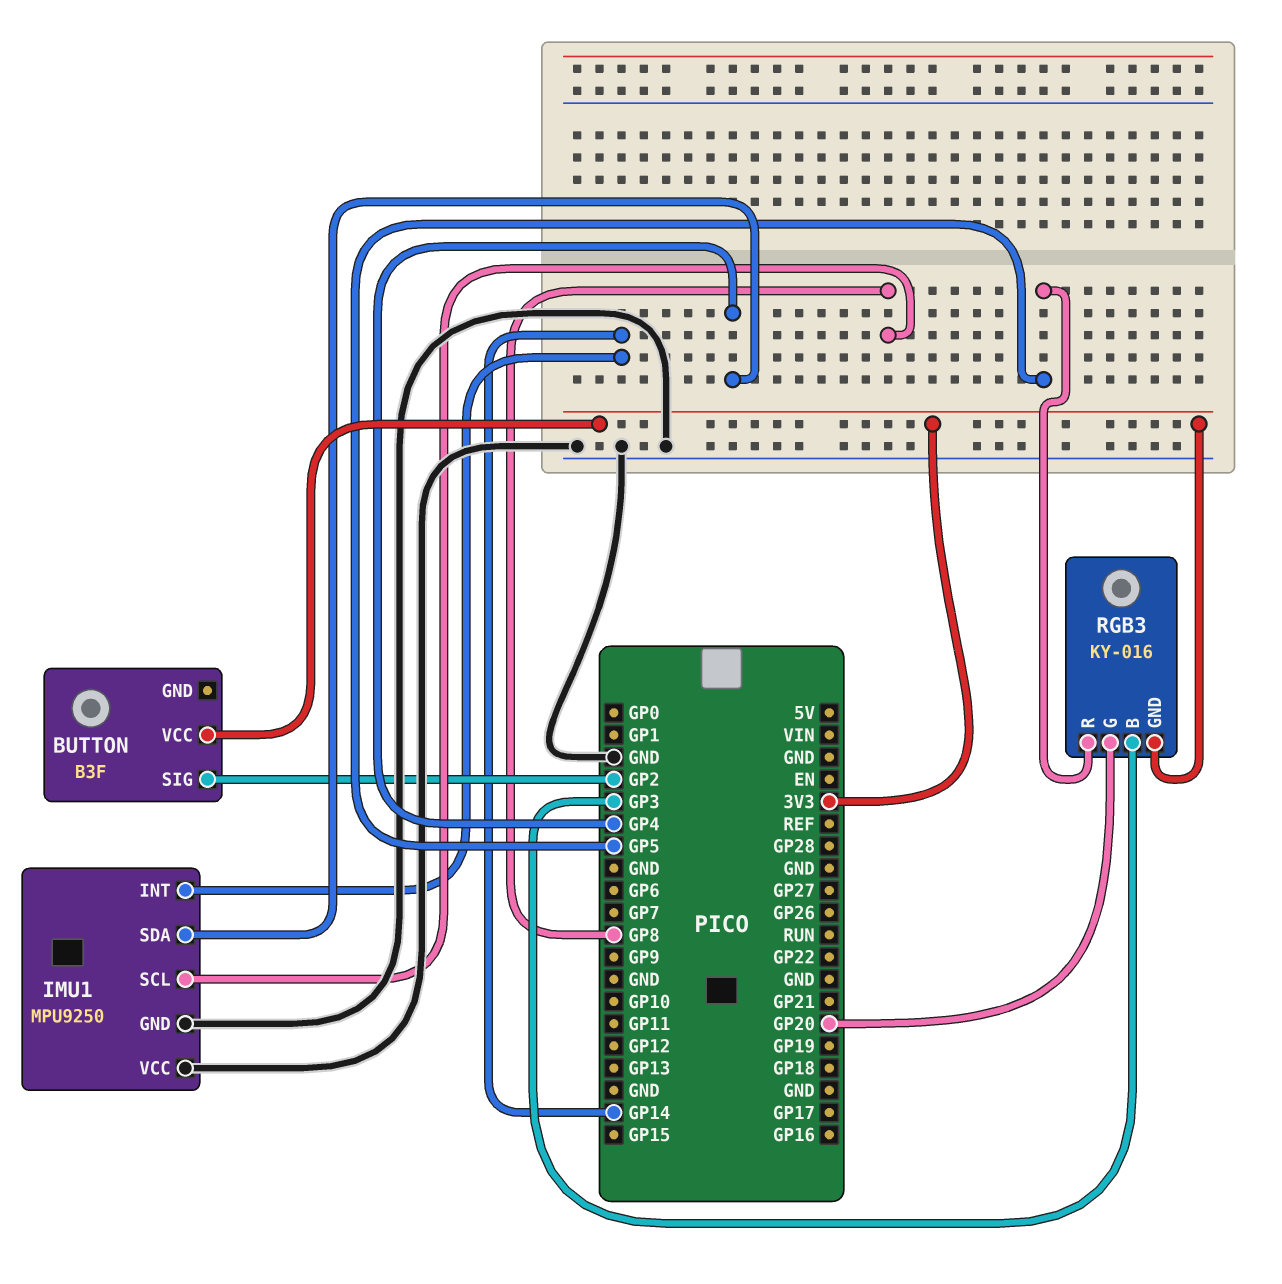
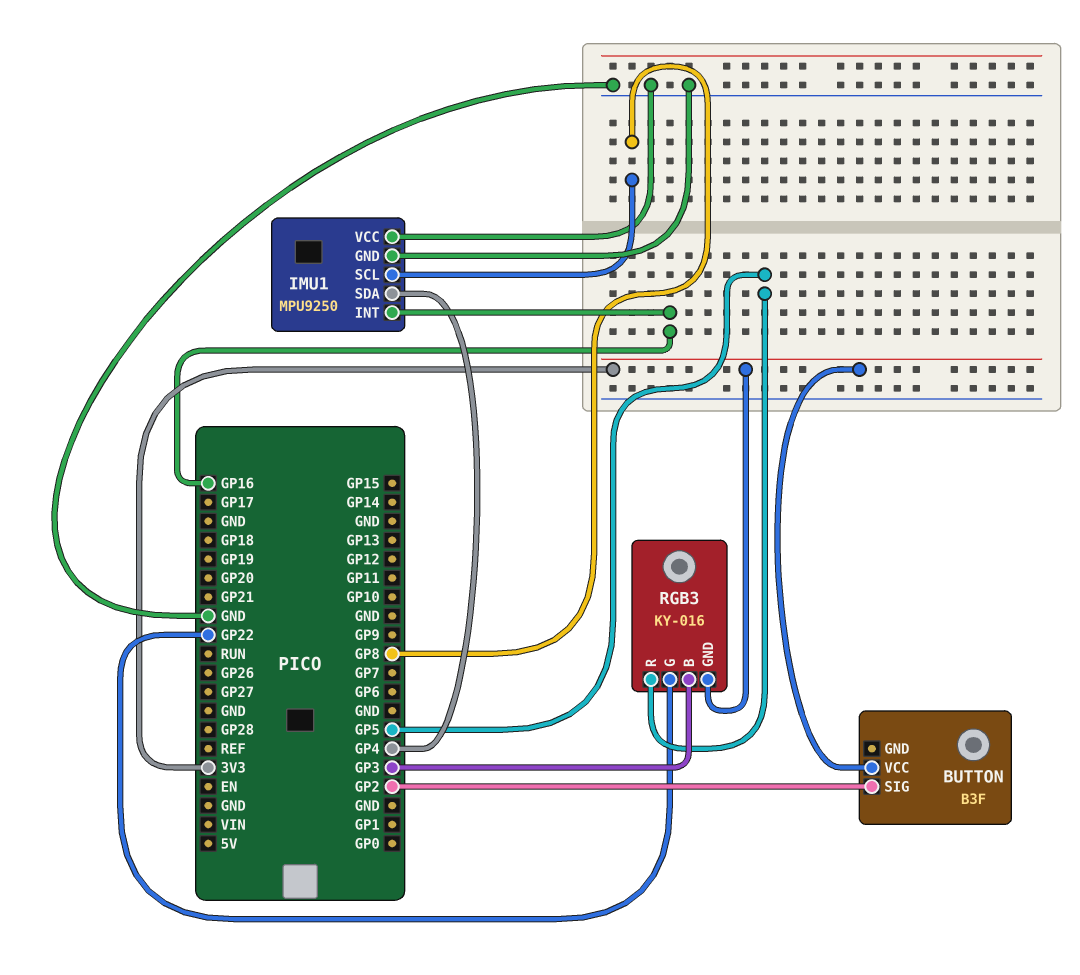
IMU1 pin INT: GP14 -> GP16
RGB3 pin G: GP20 -> GP22

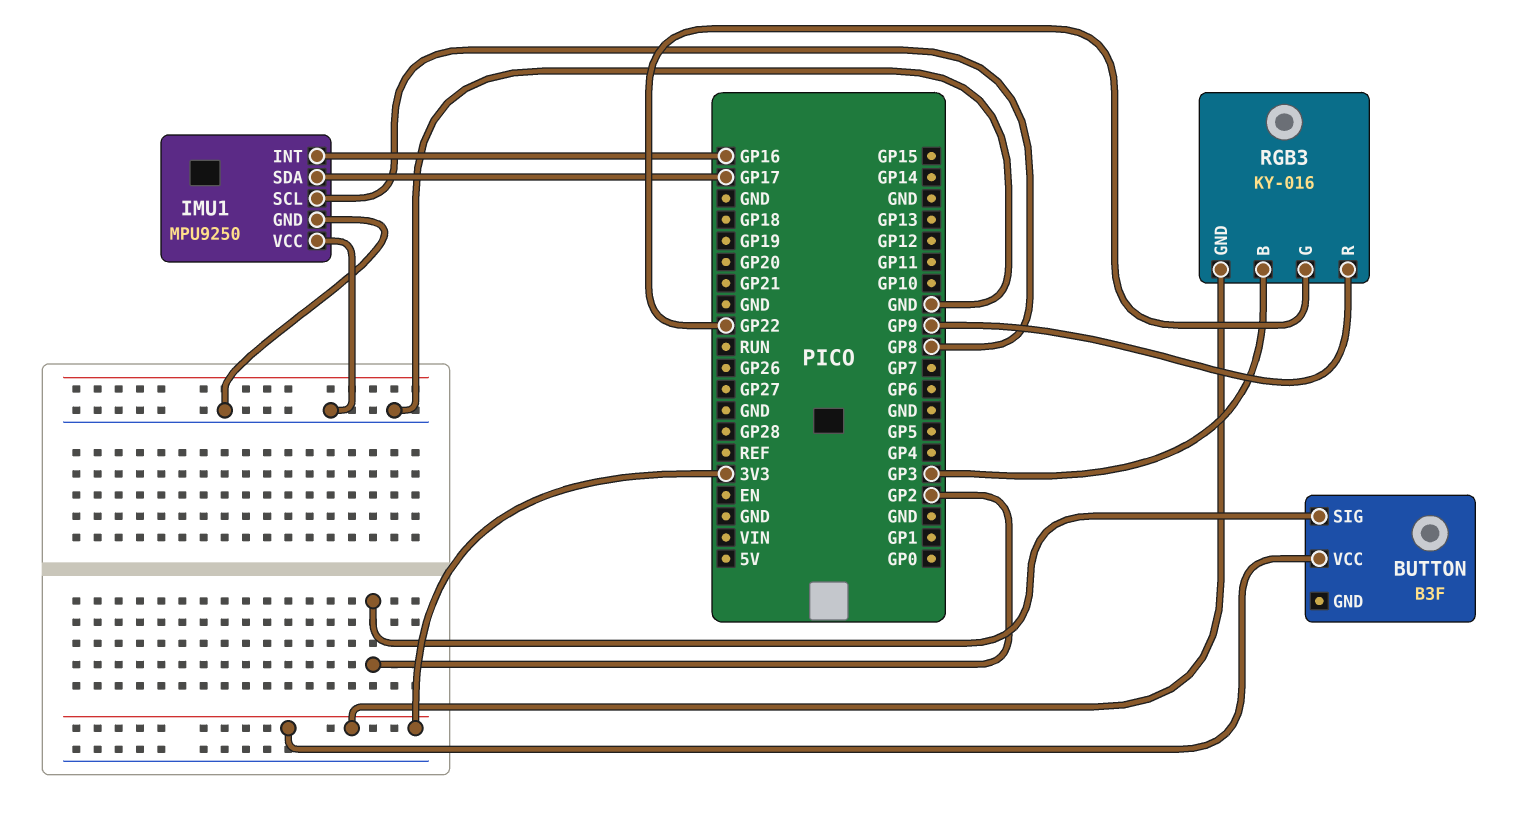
IMU1 pin SDA: GP4 -> GP17
RGB3 pin R: GP5 -> GP9

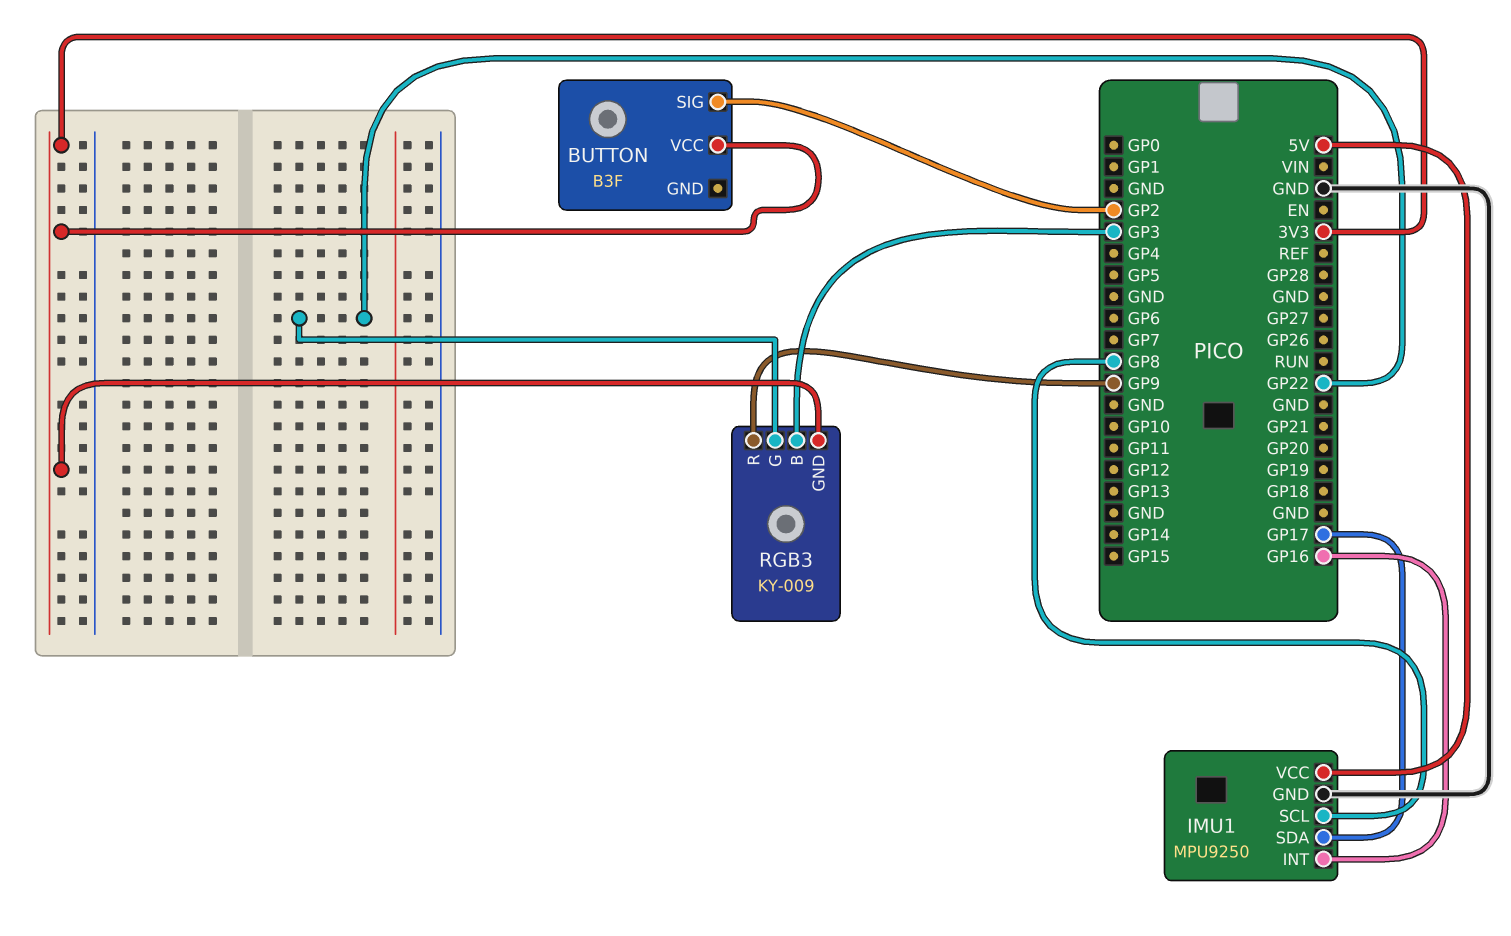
IMU1 pin VCC: GND -> 5V
RGB3: KY-016 -> KY-009

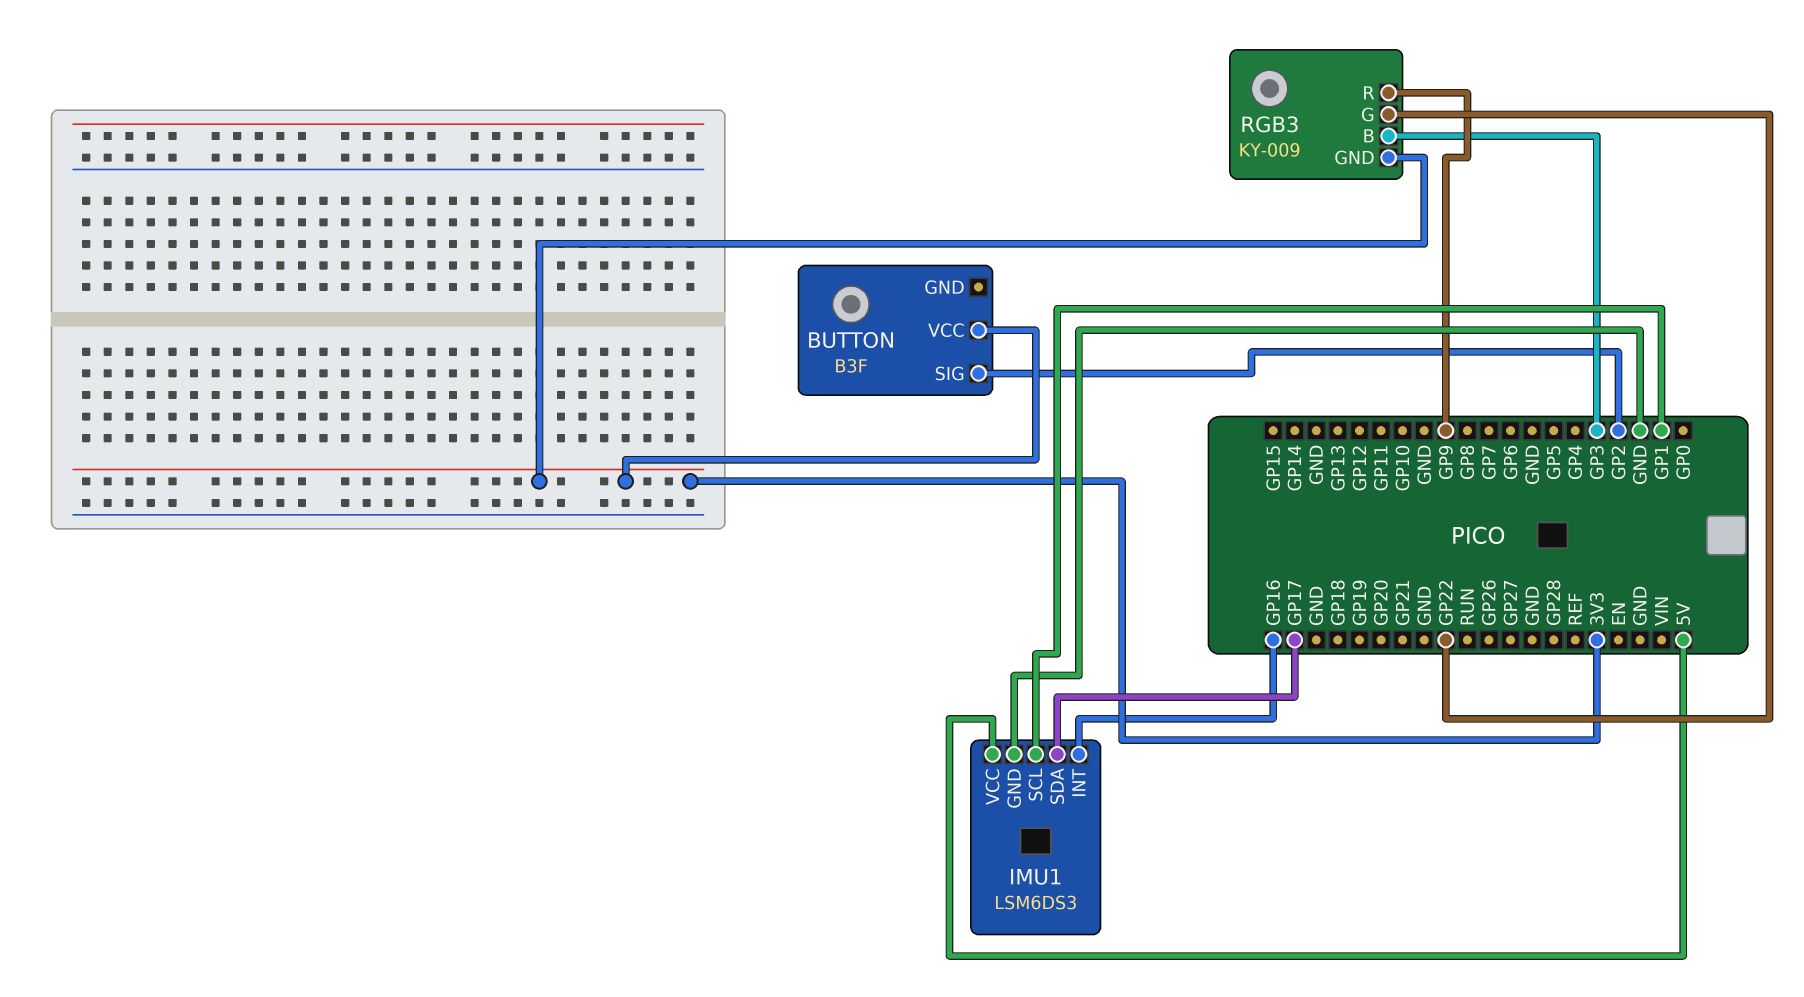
IMU1: MPU9250 -> LSM6DS3
IMU1 pin SCL: GP8 -> GP1

